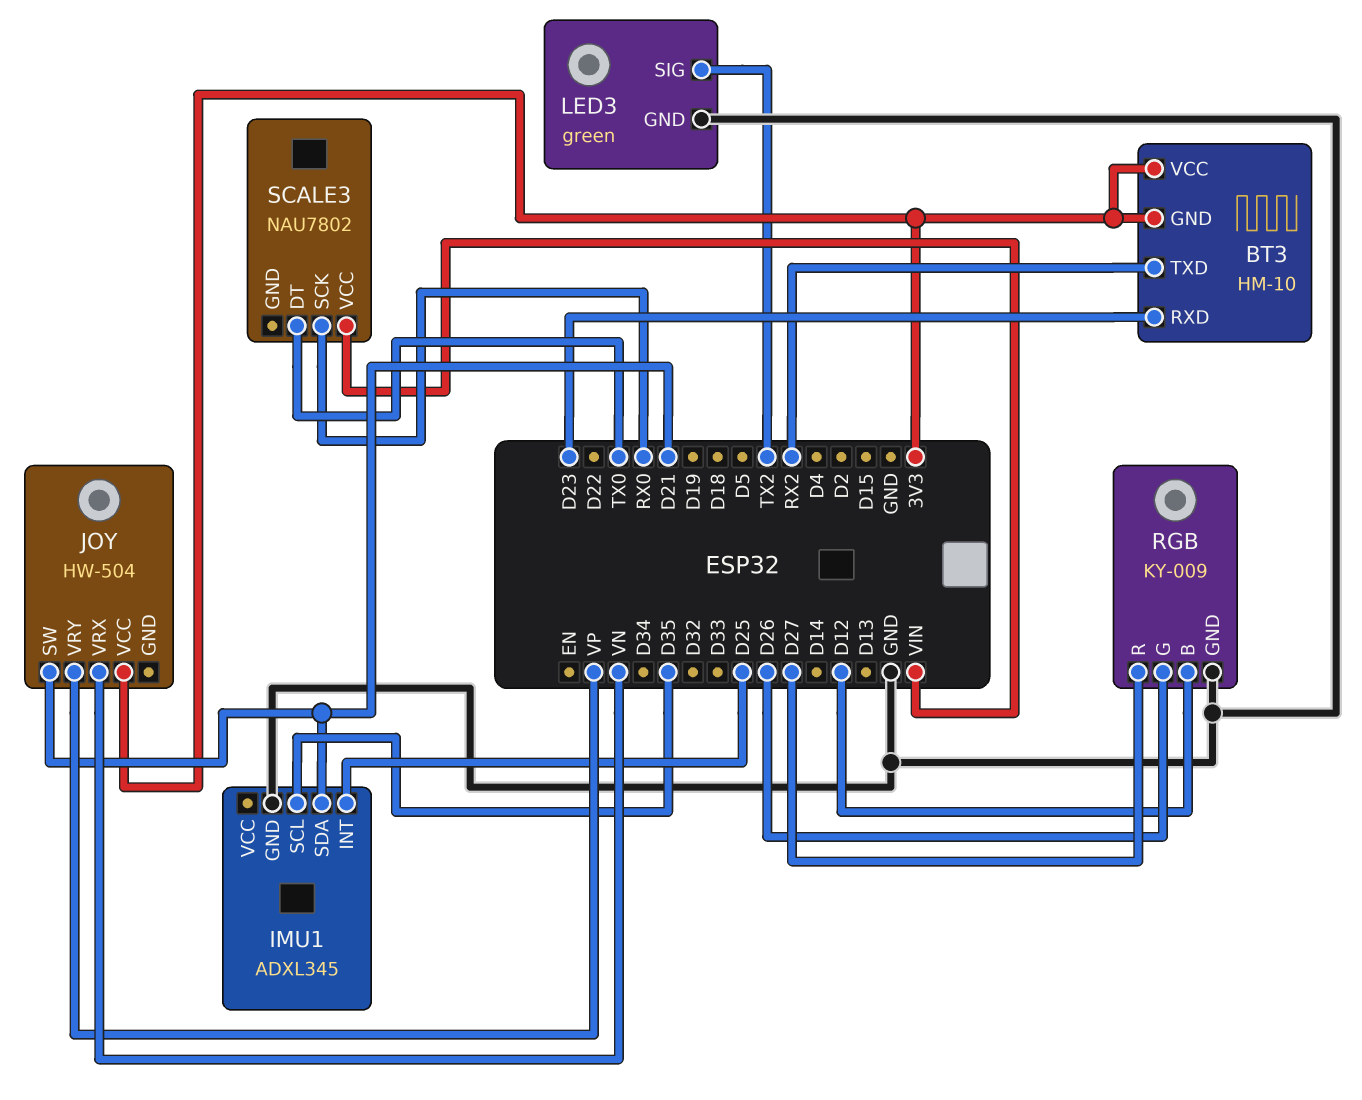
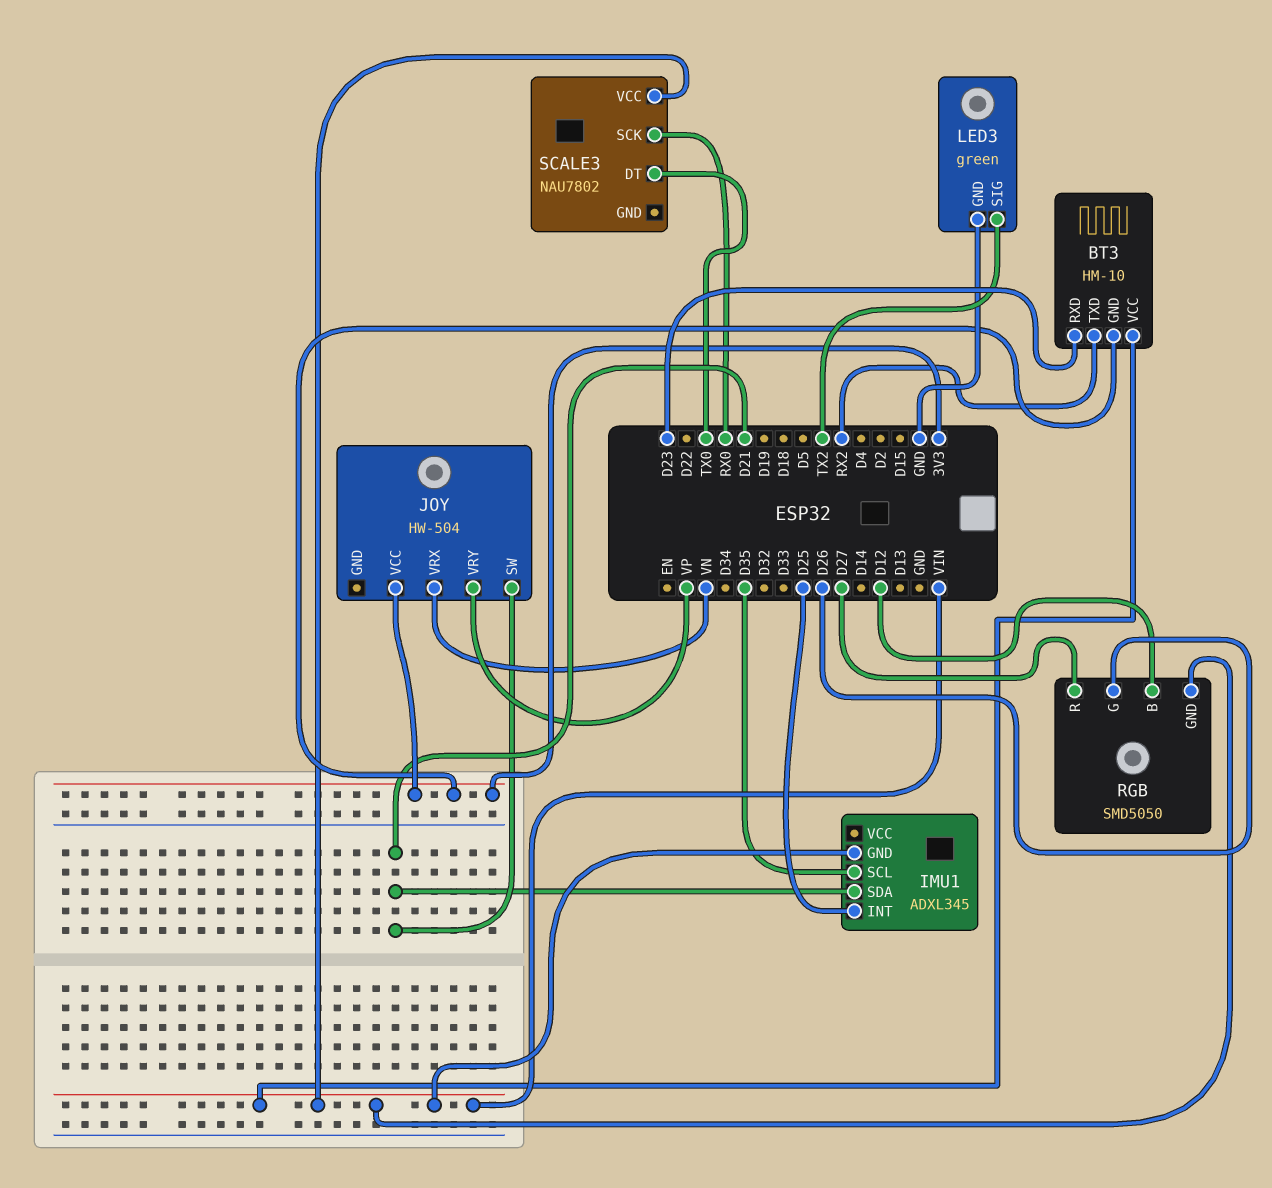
BT3 pin VCC: 3V3 -> VIN
IMU1 pin GND: GND -> VIN
RGB: KY-009 -> SMD5050
RGB pin GND: GND -> VIN

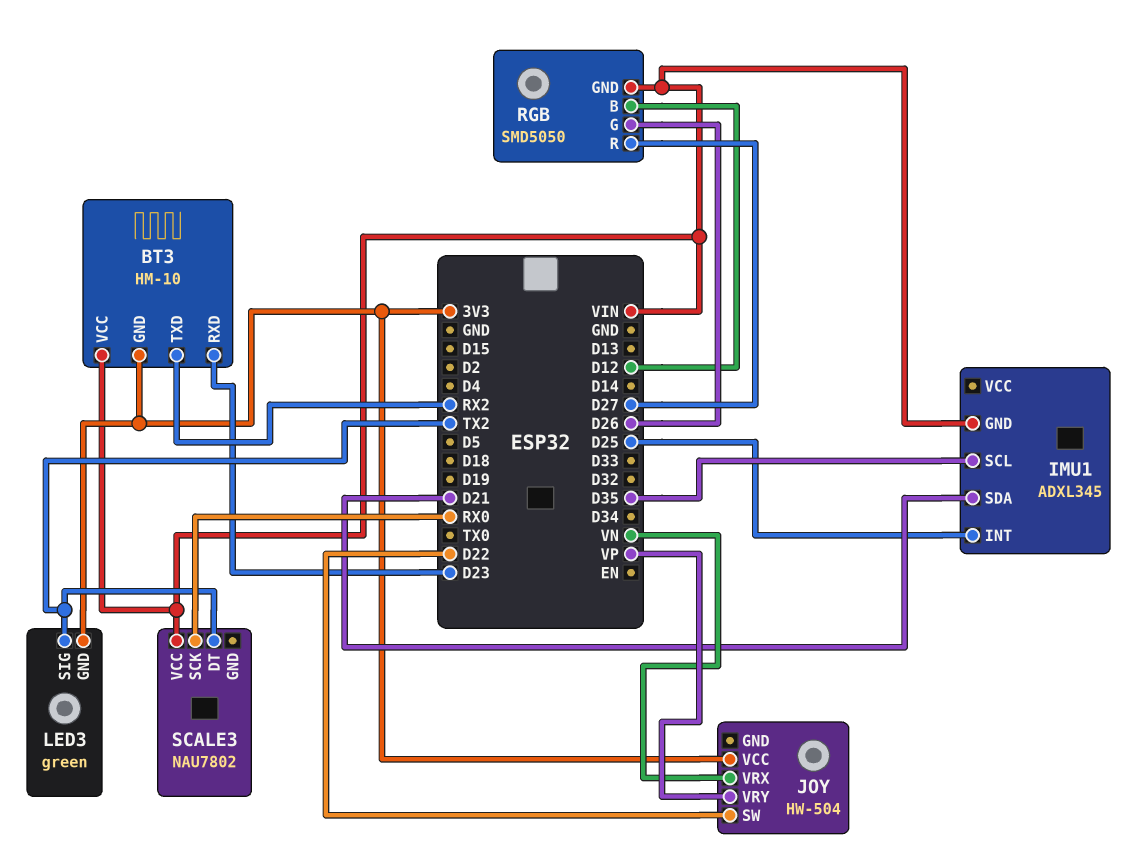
JOY pin SW: D21 -> D22
LED3 pin GND: GND -> 3V3
SCALE3 pin DT: TX0 -> TX2

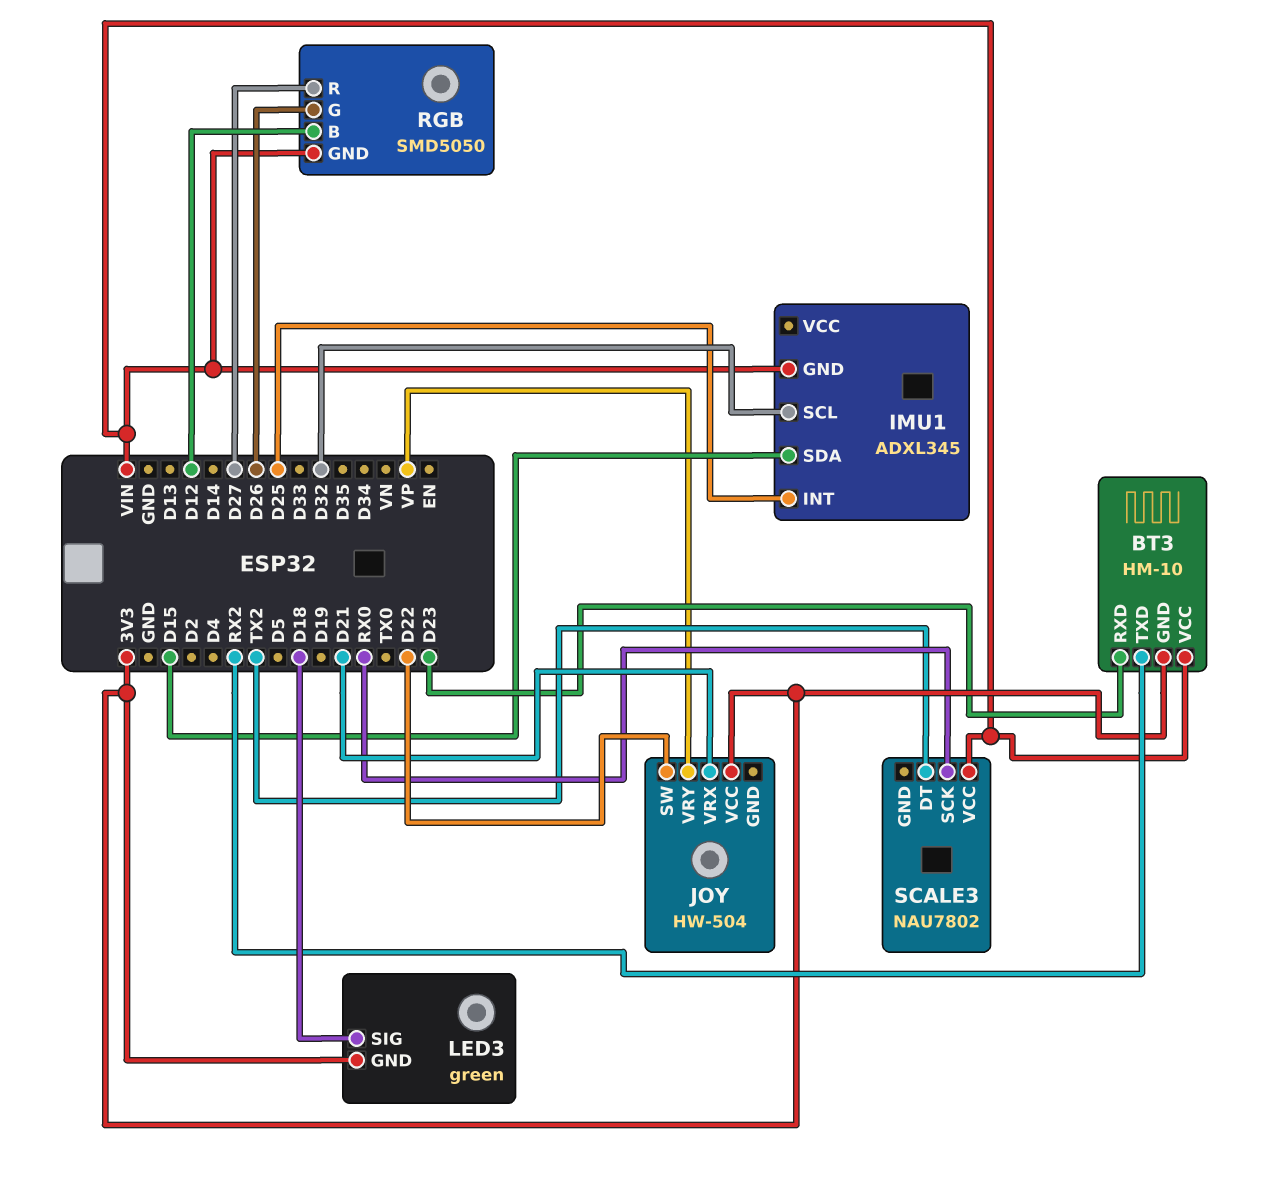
IMU1 pin SCL: D35 -> D32
IMU1 pin SDA: D21 -> D15
JOY pin VRX: VN -> D21
LED3 pin SIG: TX2 -> D18

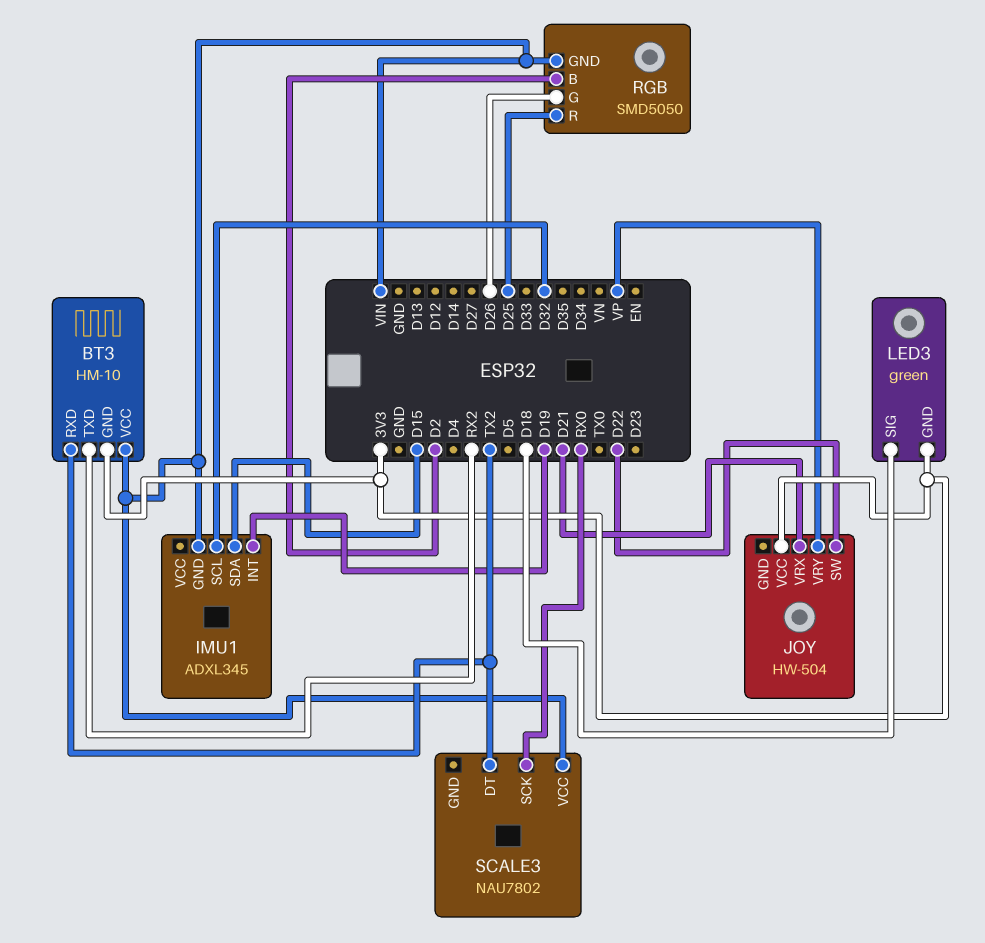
BT3 pin RXD: D23 -> TX2
IMU1 pin INT: D25 -> D19
RGB pin B: D12 -> D2
RGB pin R: D27 -> D25

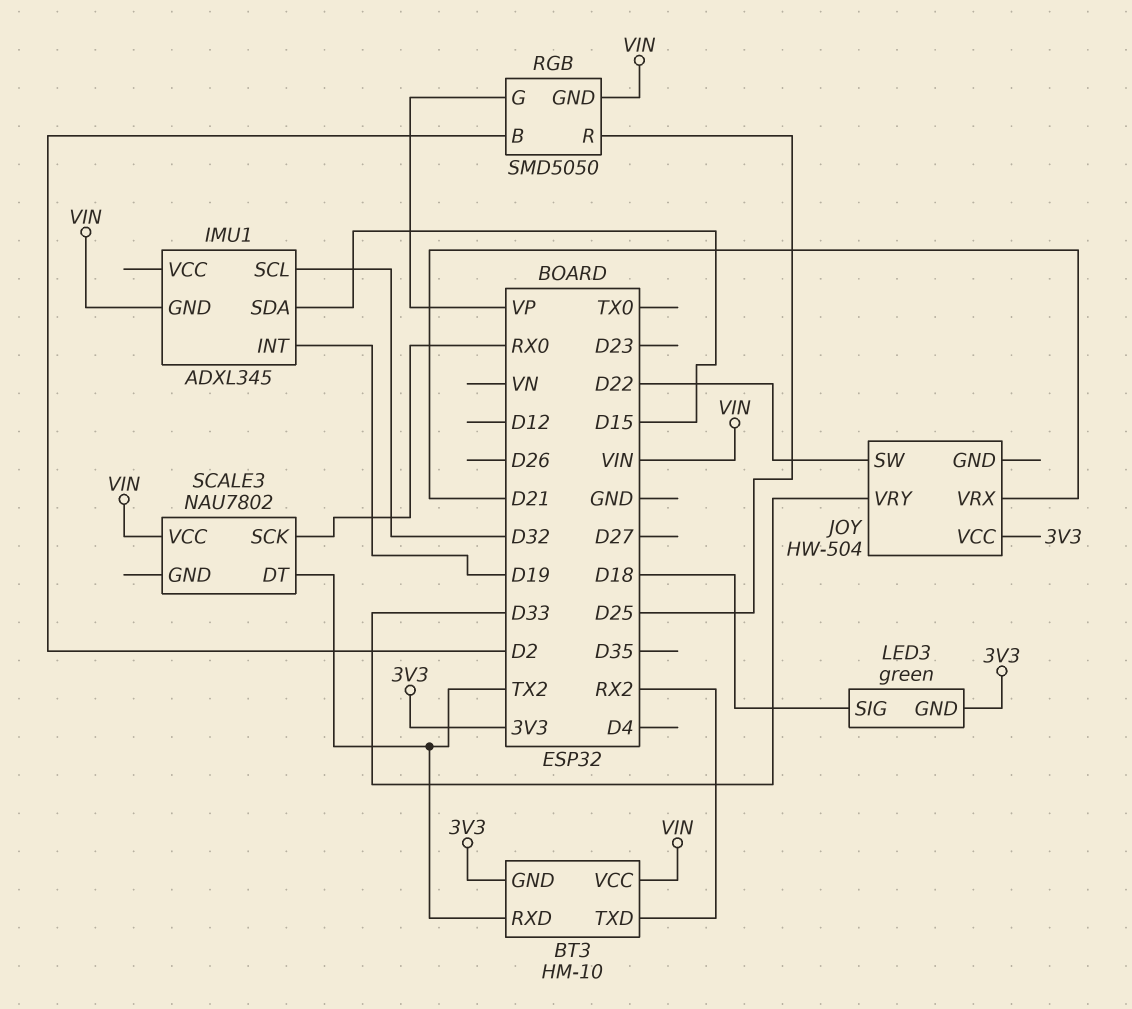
JOY pin VRY: VP -> D33
RGB pin G: D26 -> VP

